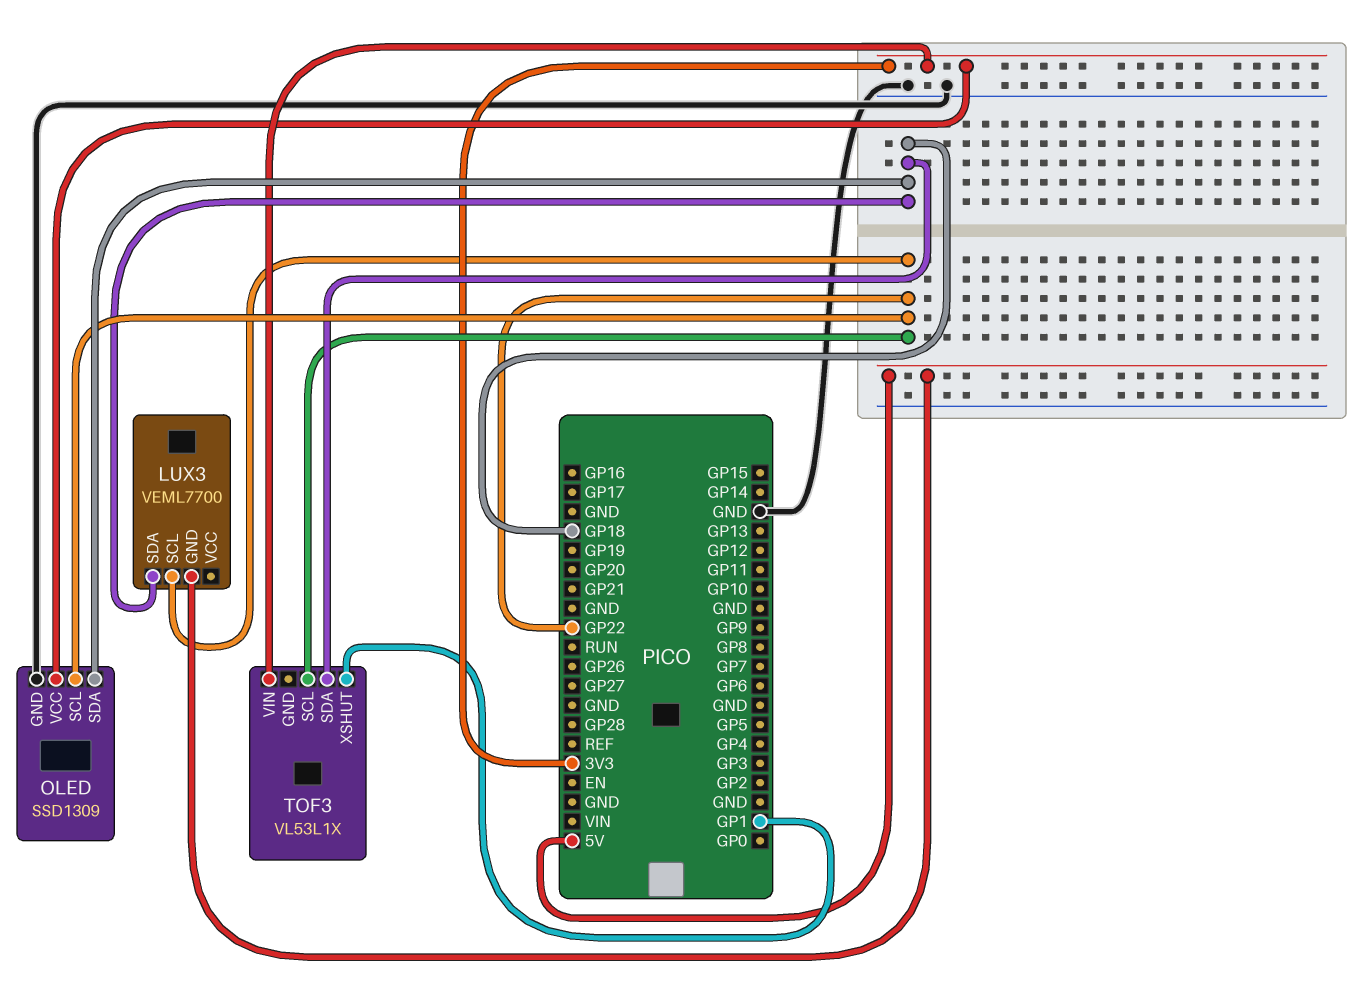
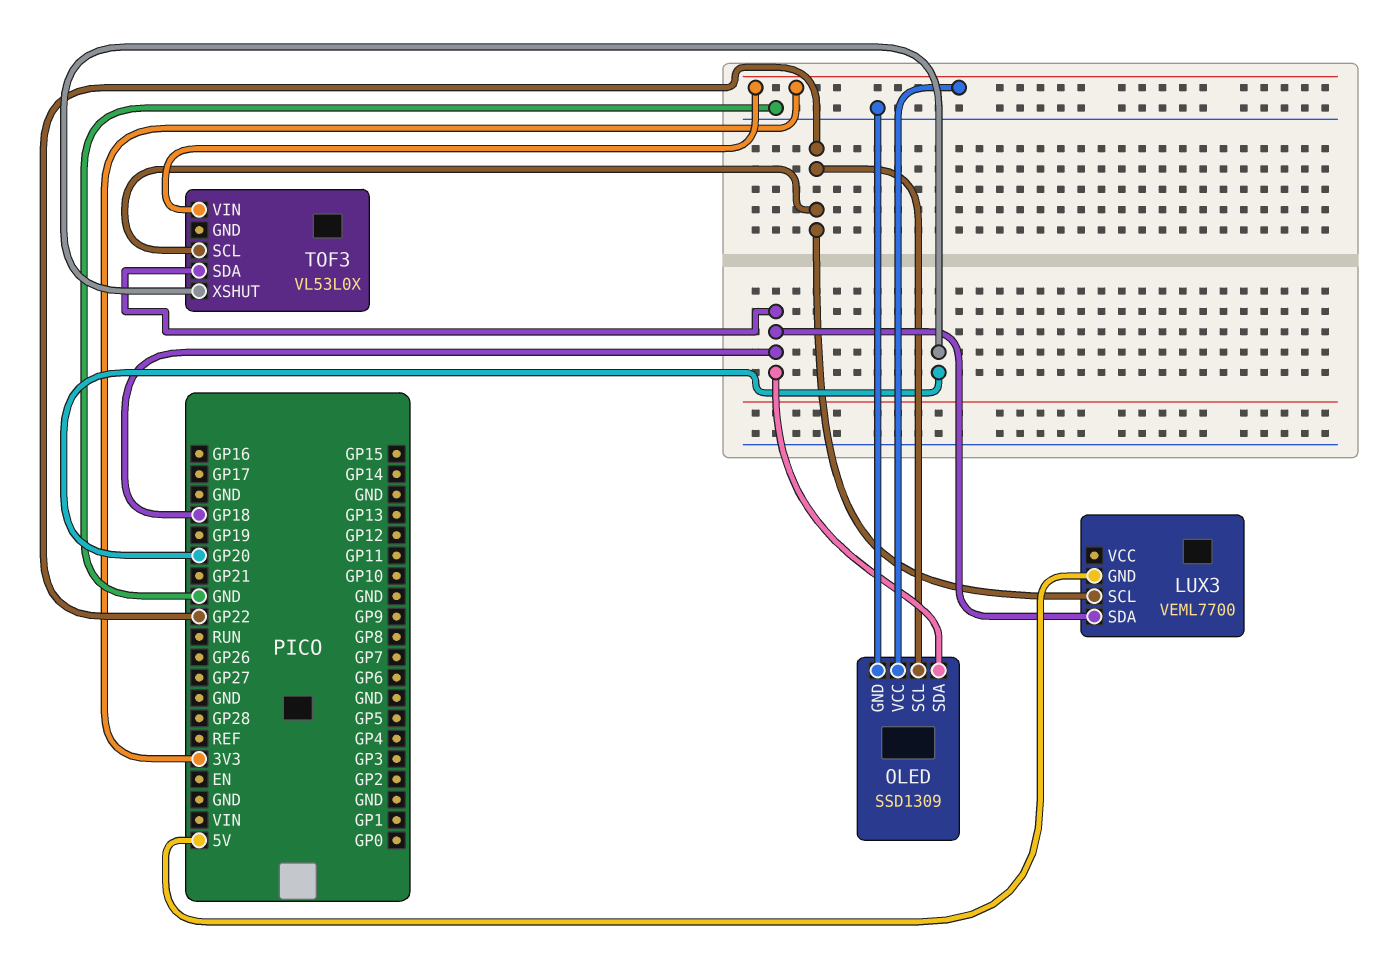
TOF3: VL53L1X -> VL53L0X
TOF3 pin XSHUT: GP1 -> GP20

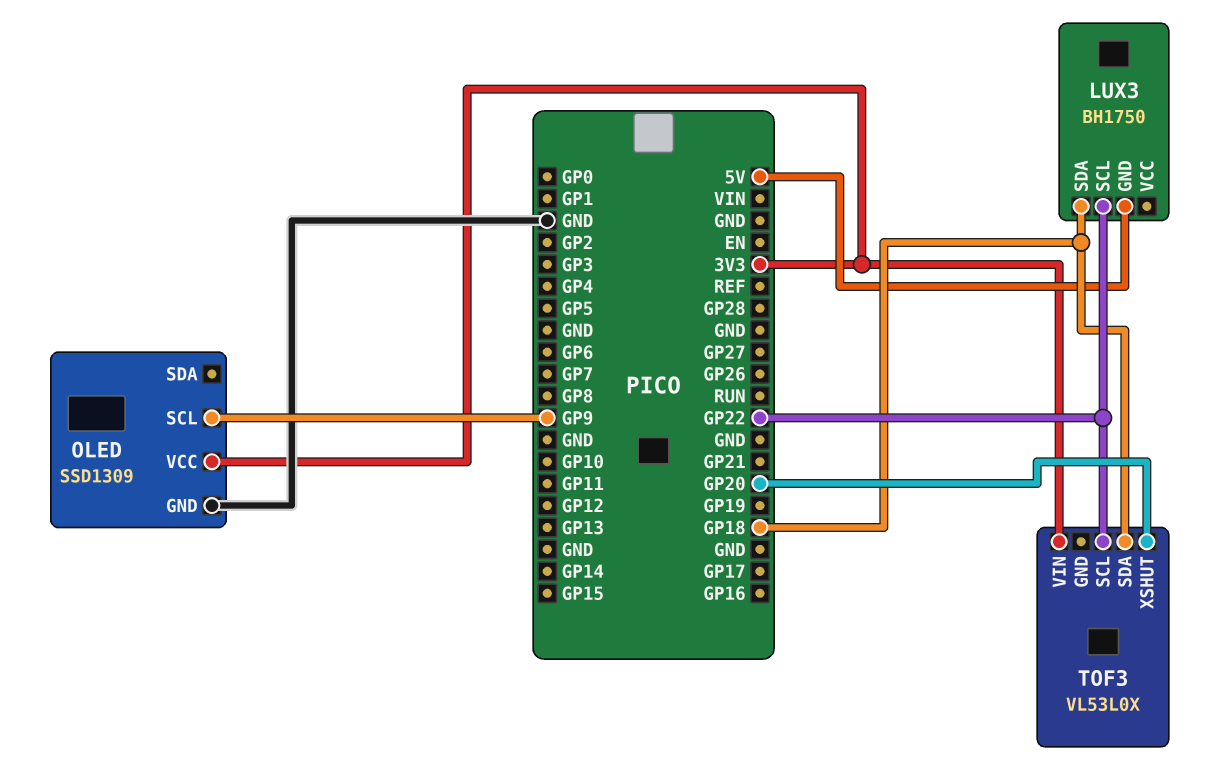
LUX3: VEML7700 -> BH1750
OLED pin SCL: GP22 -> GP9
OLED pin SDA: GP18 -> none

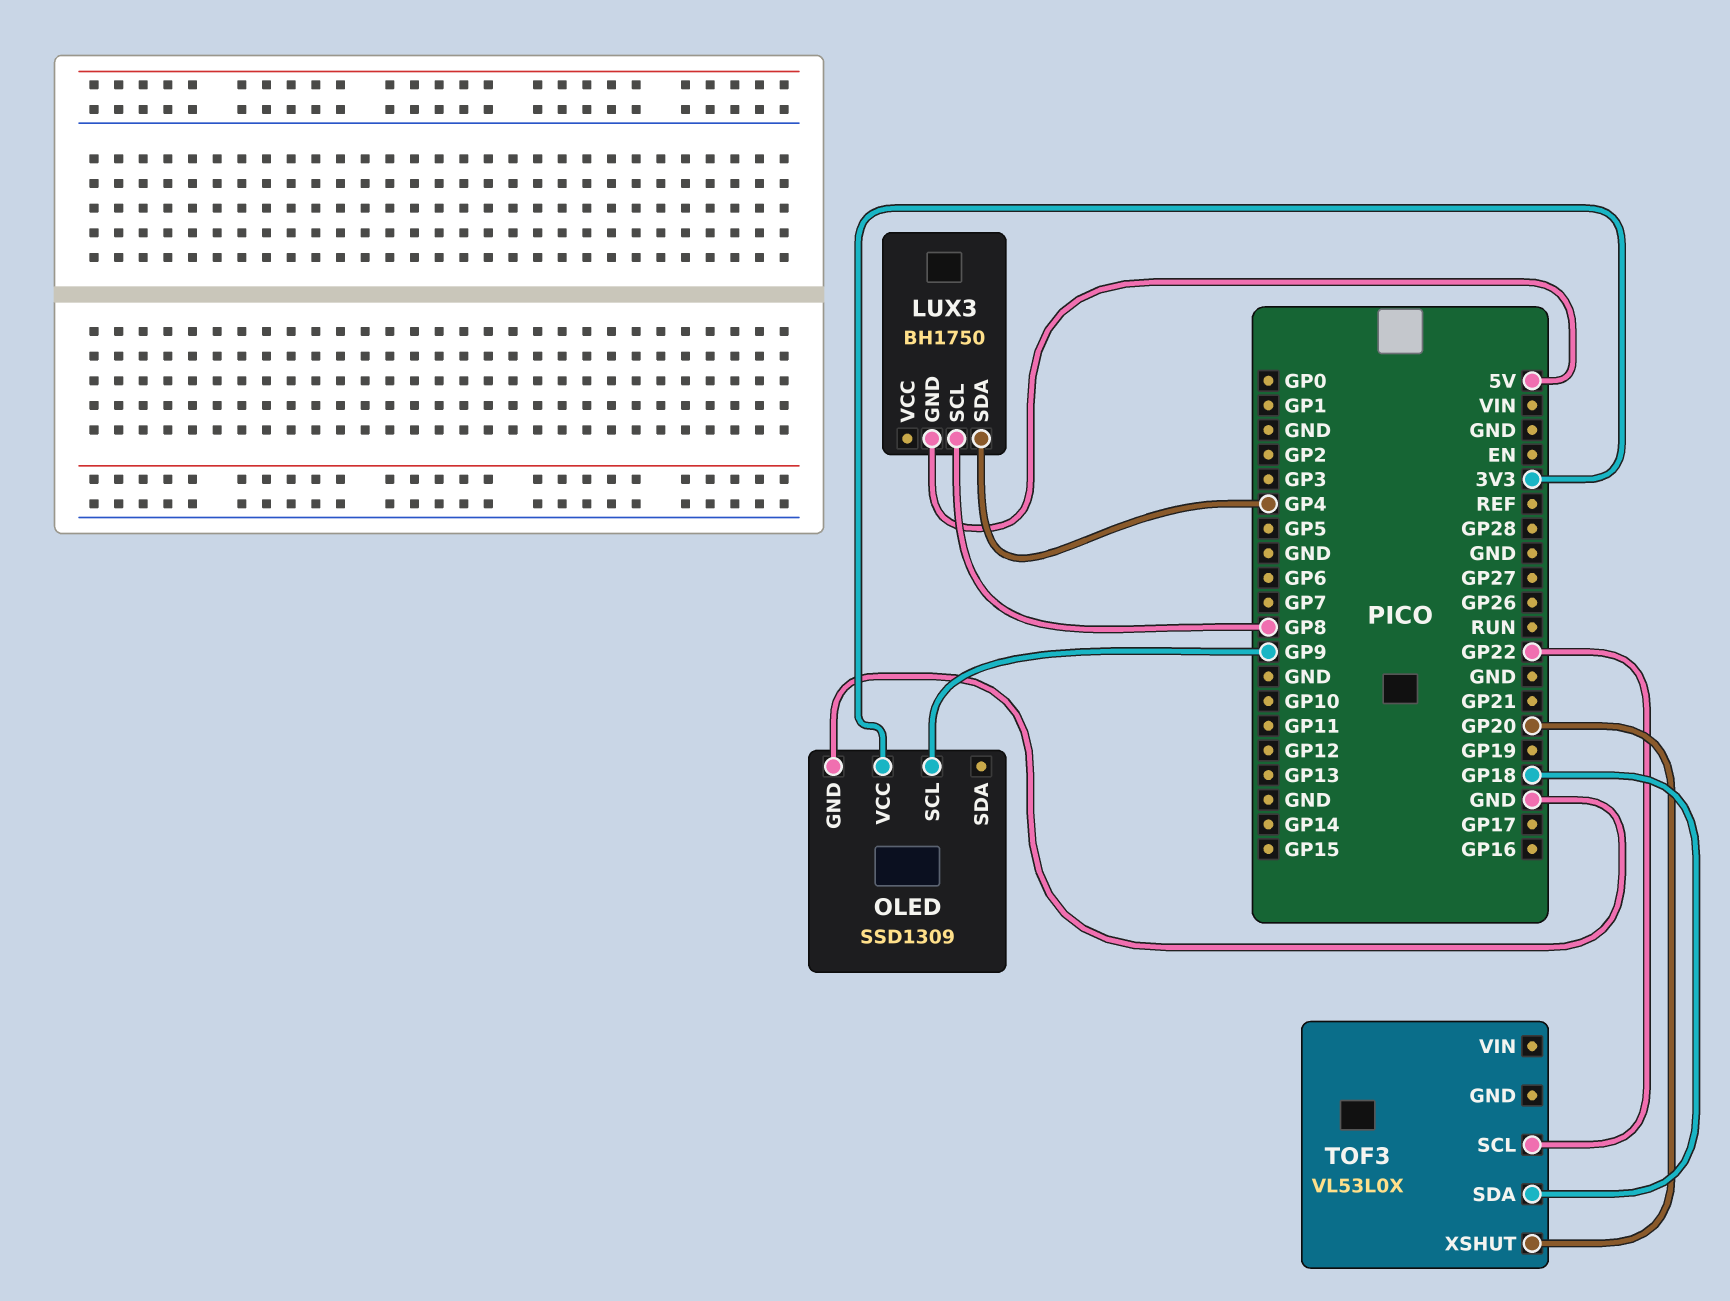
LUX3 pin SCL: GP22 -> GP8
LUX3 pin SDA: GP18 -> GP4
TOF3 pin VIN: 3V3 -> none

